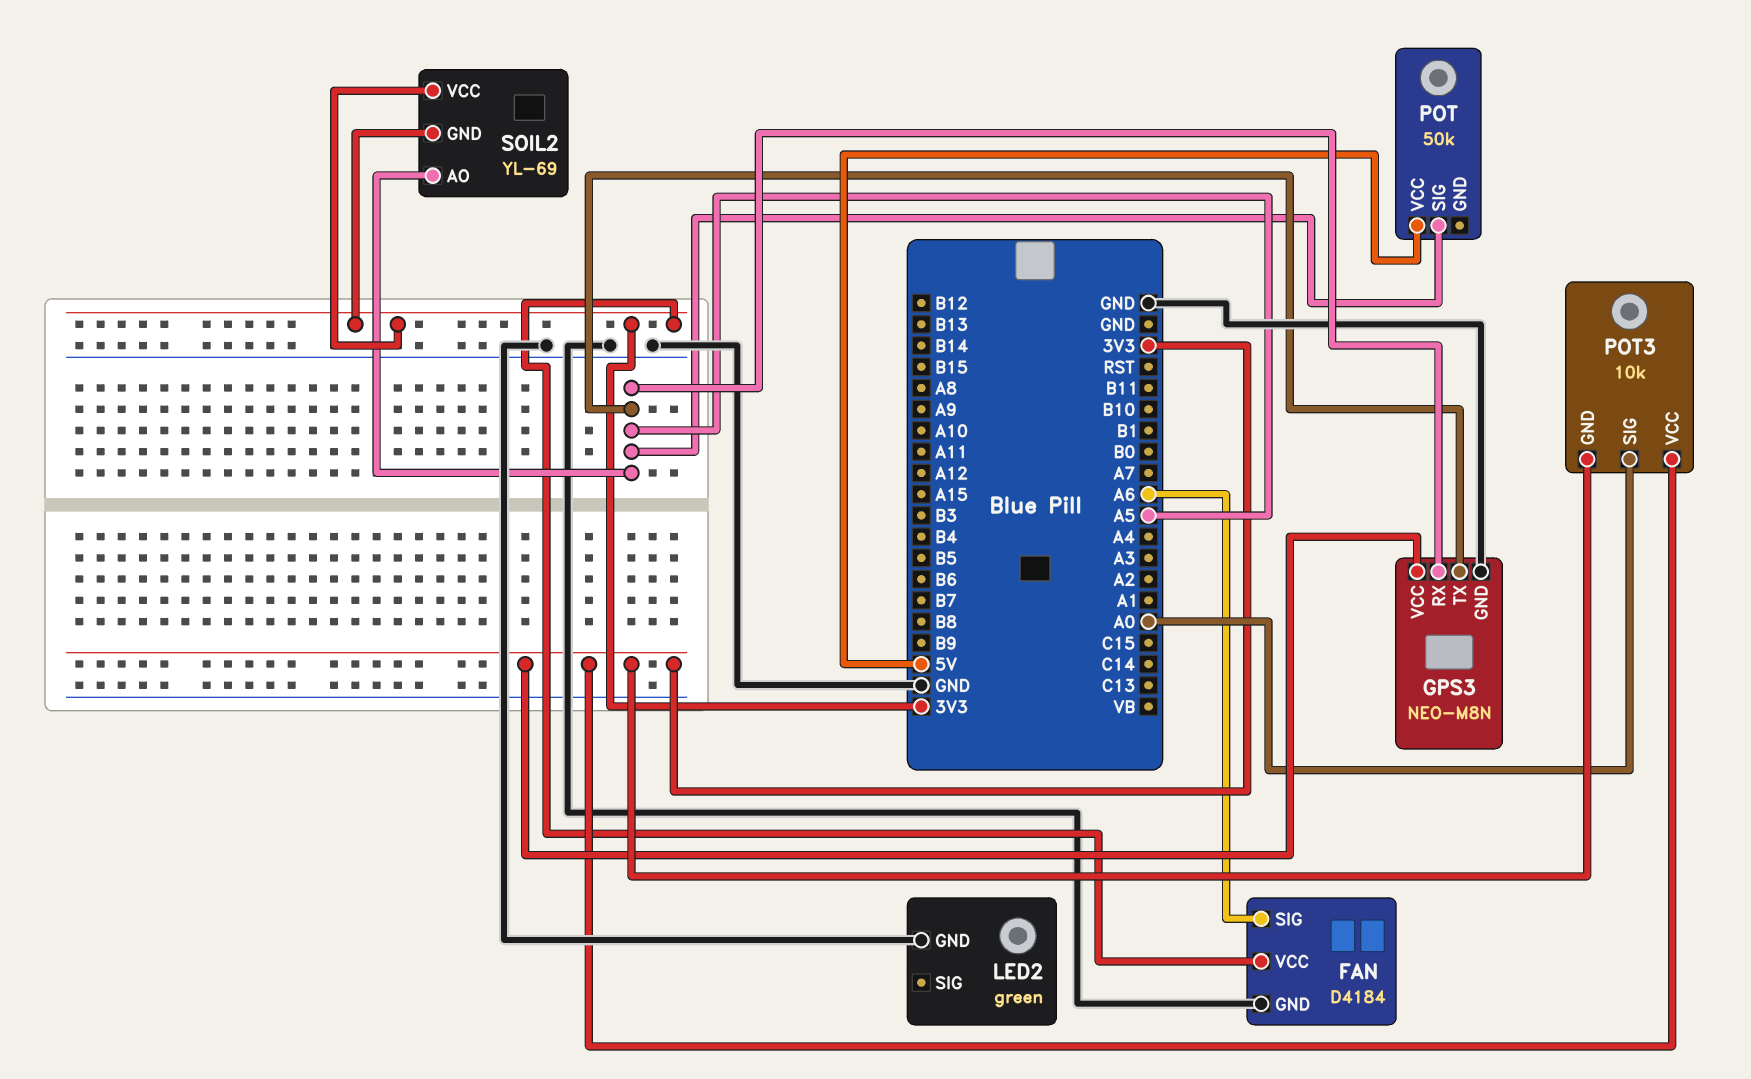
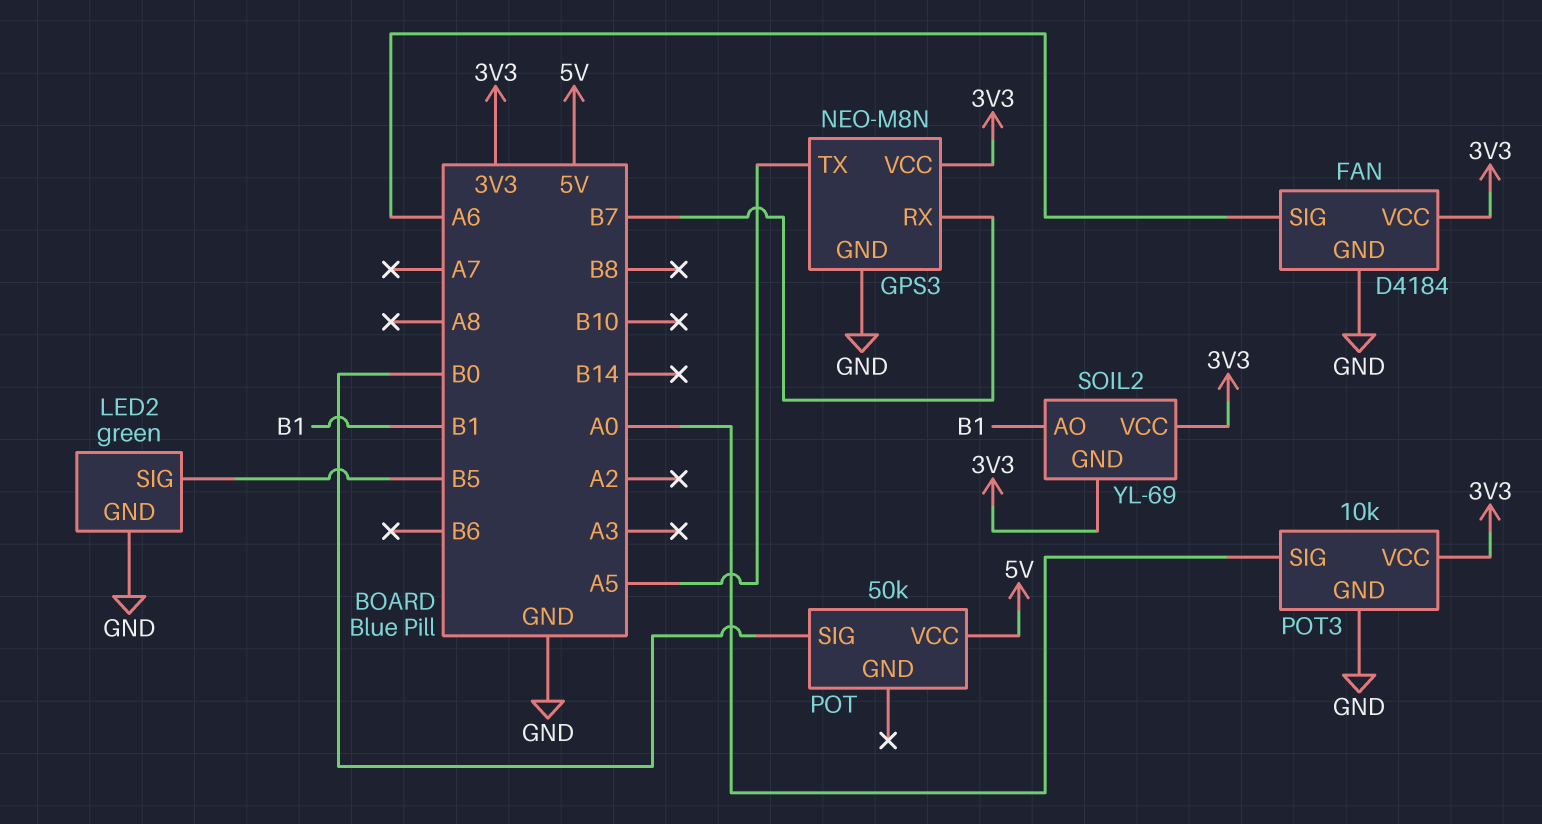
GPS3 pin RX: A5 -> B7
LED2 pin SIG: none -> B5
POT pin SIG: A5 -> B0
POT3 pin GND: 3V3 -> GND
SOIL2 pin AO: A5 -> B1

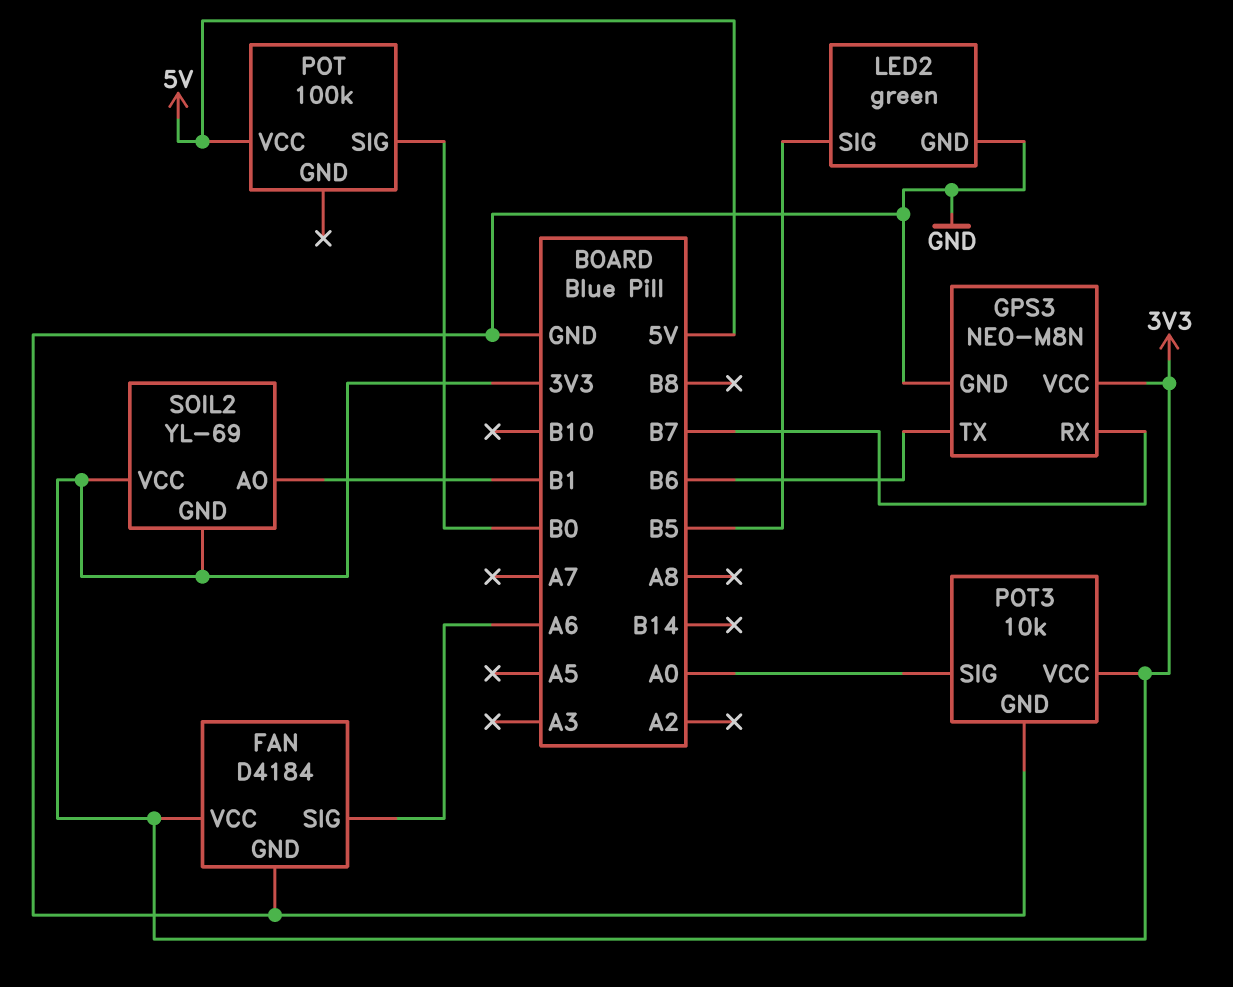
GPS3 pin TX: A5 -> B6
POT: 50k -> 100k

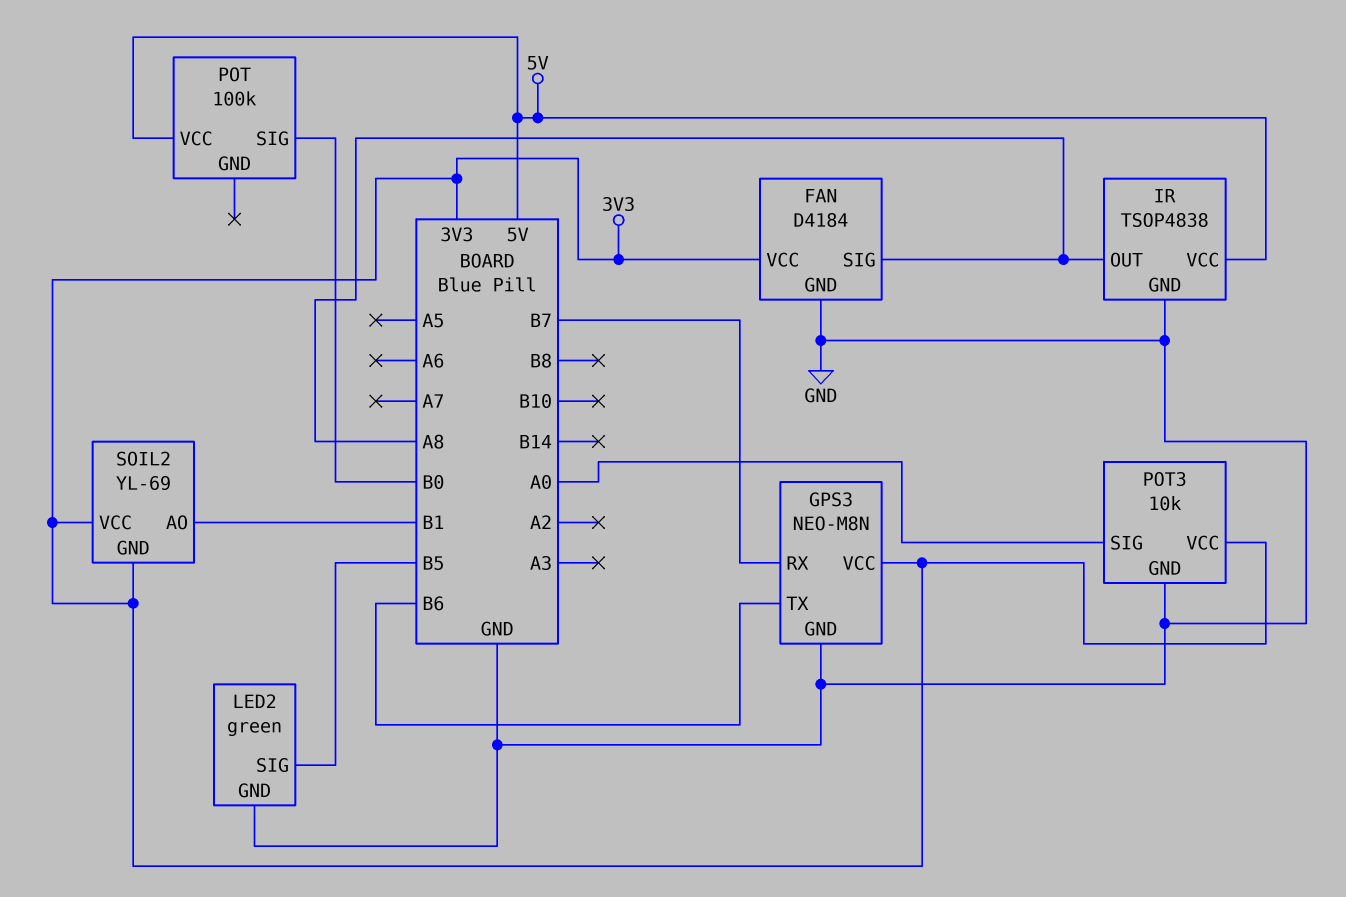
FAN pin SIG: A6 -> A8
IR: none -> TSOP4838
IR pin GND: none -> GND
IR pin OUT: none -> A8
IR pin VCC: none -> 5V

